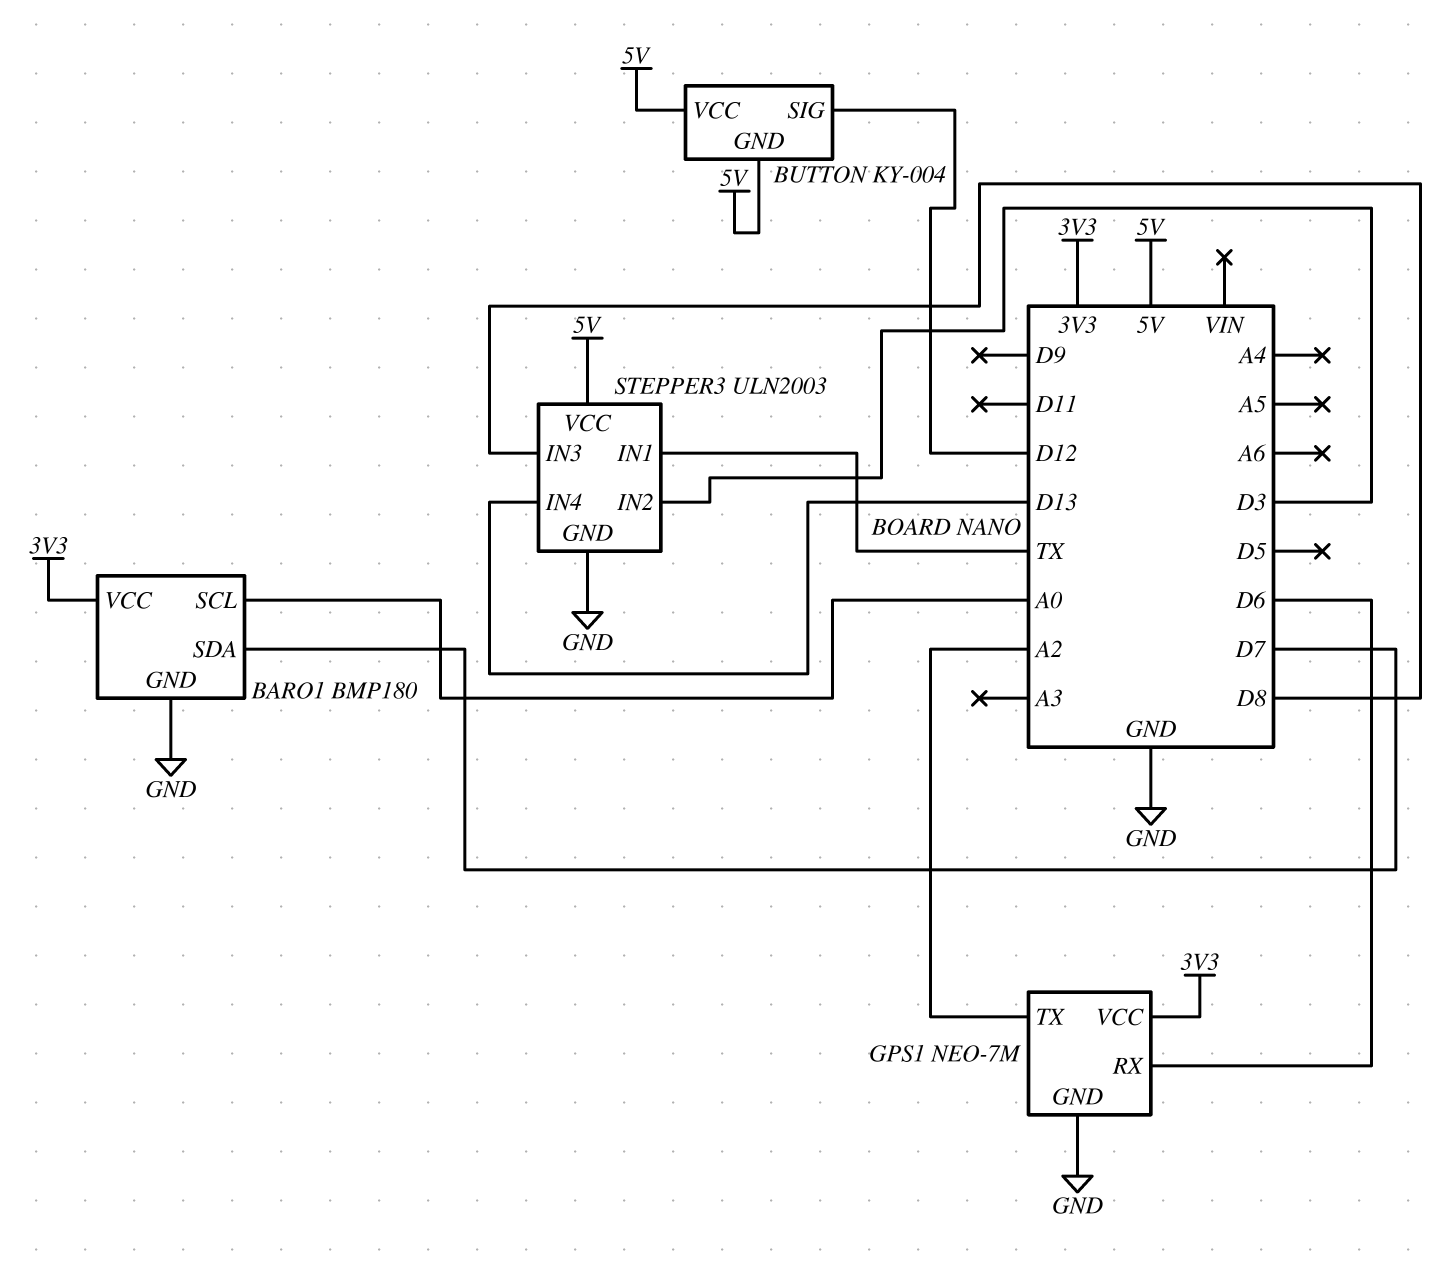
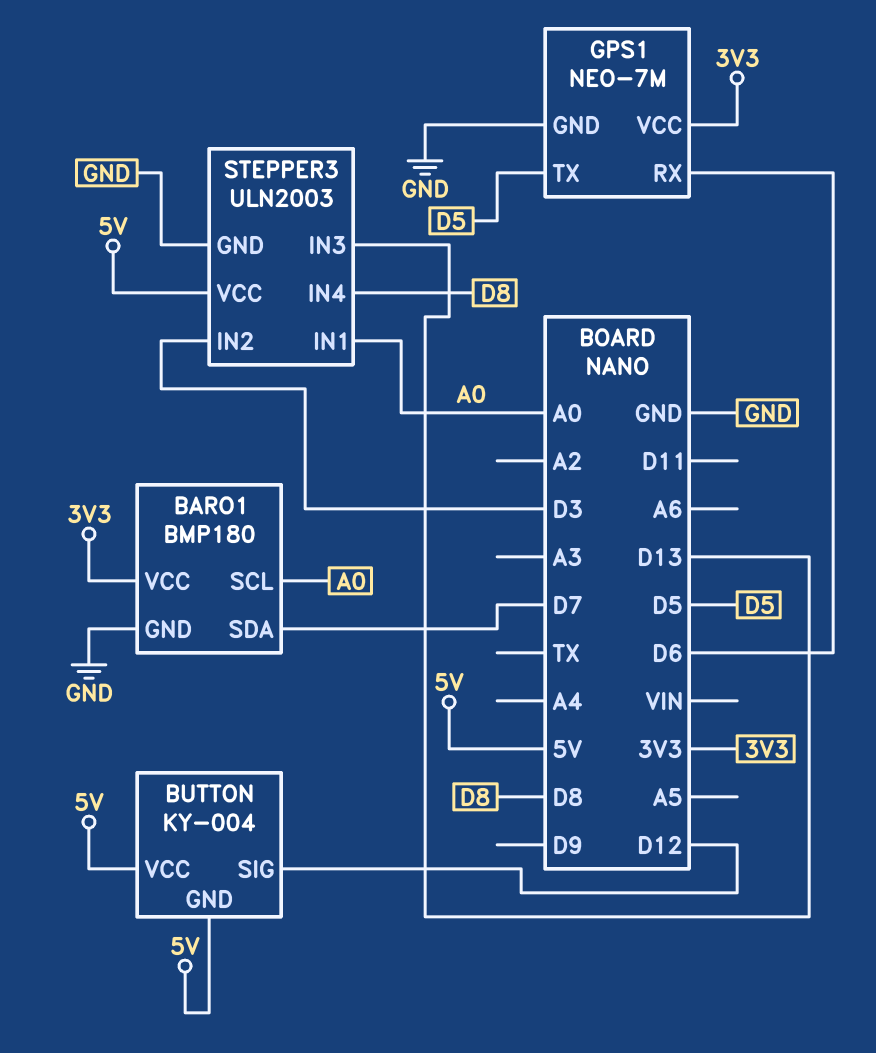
GPS1 pin TX: A2 -> D5
STEPPER3 pin IN1: TX -> A0
STEPPER3 pin IN3: D8 -> D13
STEPPER3 pin IN4: D13 -> D8

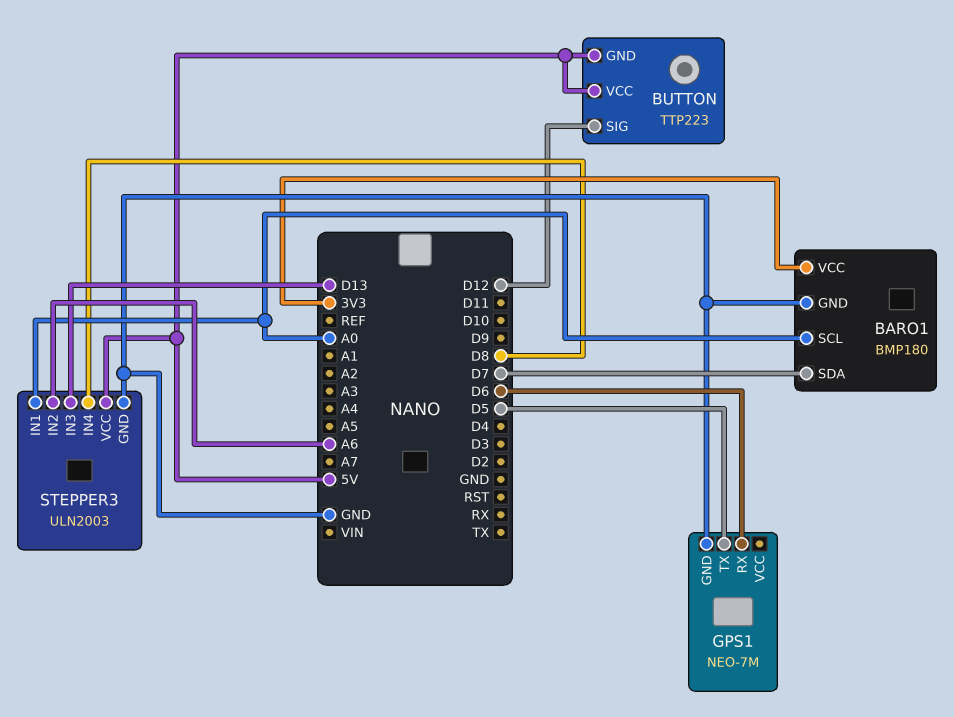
BUTTON: KY-004 -> TTP223
GPS1 pin VCC: 3V3 -> none
STEPPER3 pin IN2: D3 -> A6

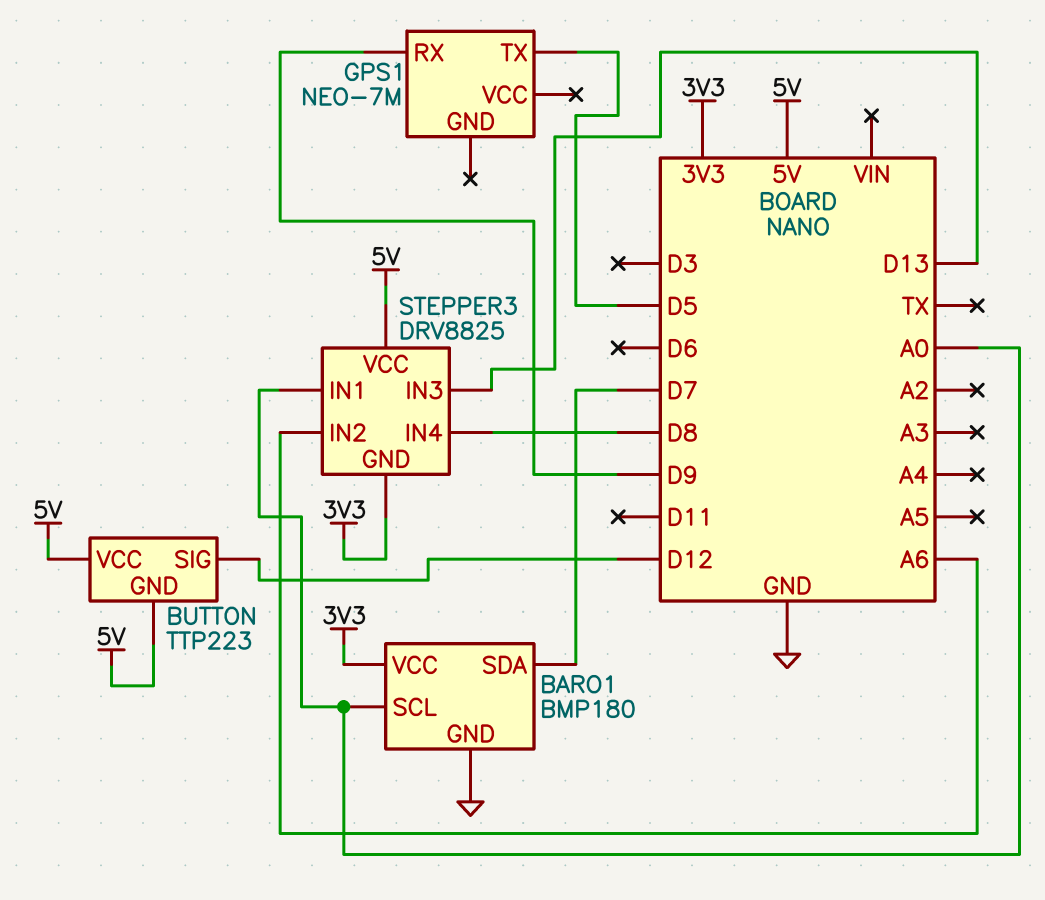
GPS1 pin GND: GND -> none
GPS1 pin RX: D6 -> D9
STEPPER3: ULN2003 -> DRV8825
STEPPER3 pin GND: GND -> 3V3

